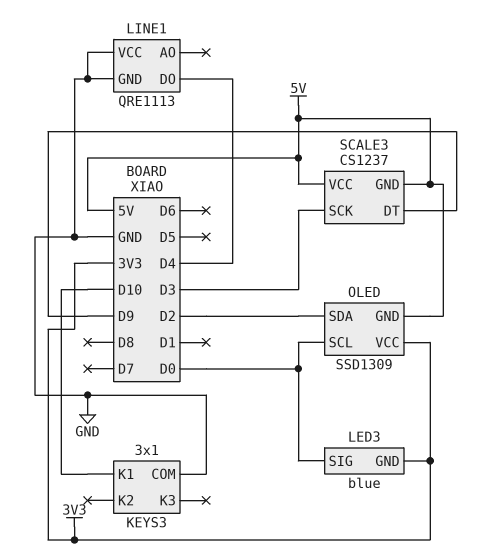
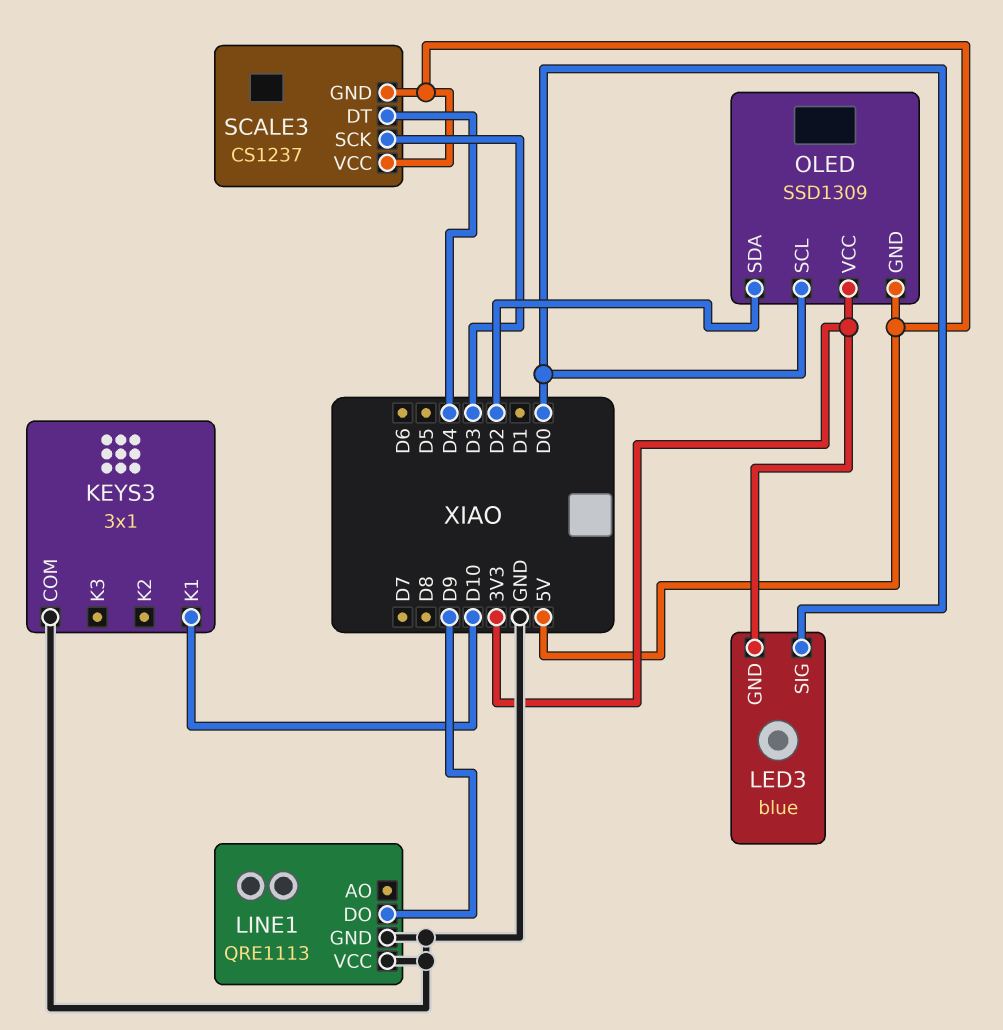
LINE1 pin DO: D4 -> D9
SCALE3 pin DT: D9 -> D4

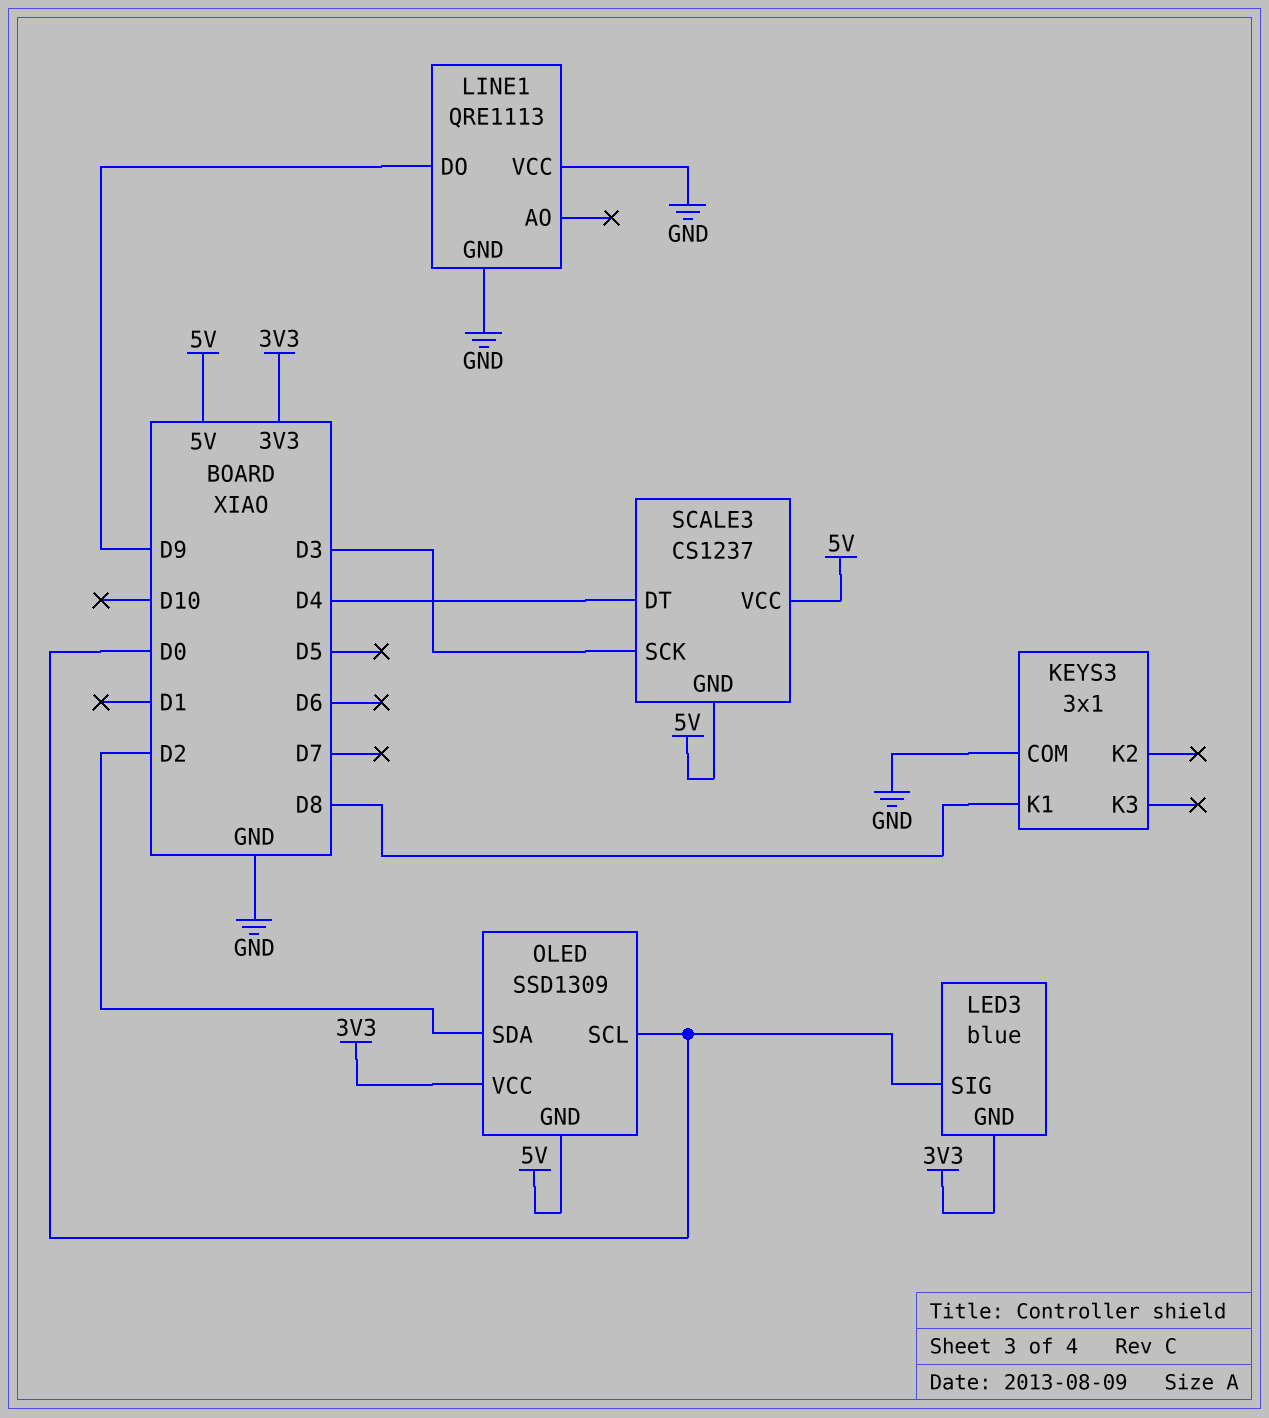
KEYS3 pin K1: D10 -> D8

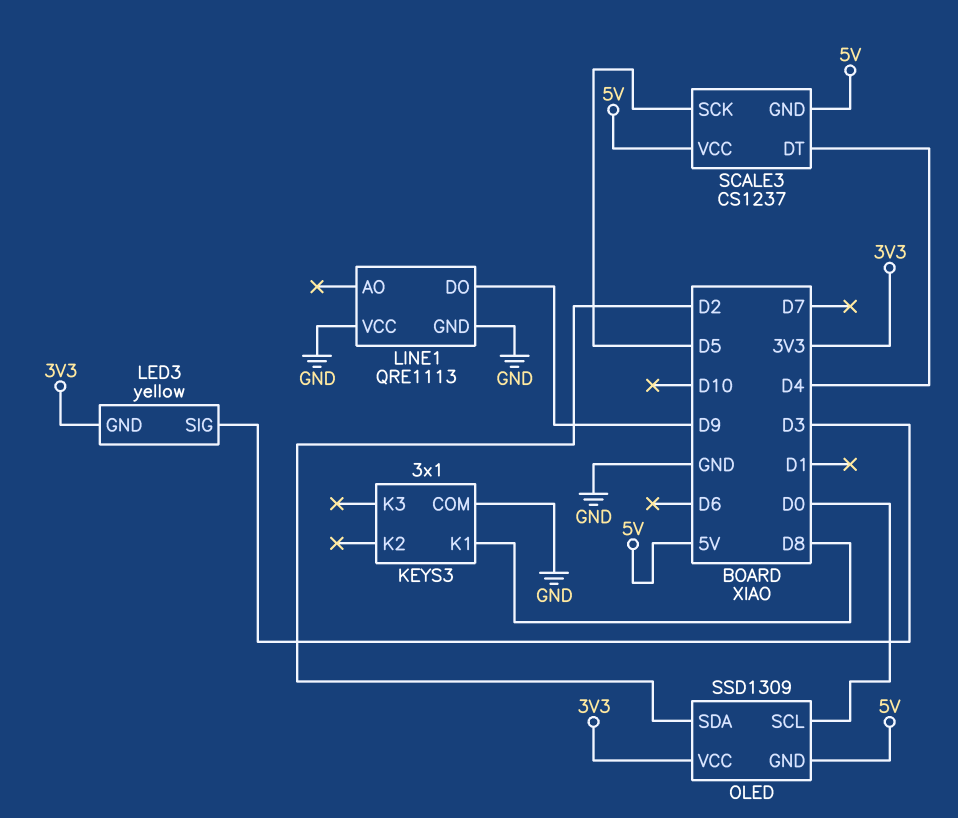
LED3: blue -> yellow
LED3 pin SIG: D0 -> D3
SCALE3 pin SCK: D3 -> D5

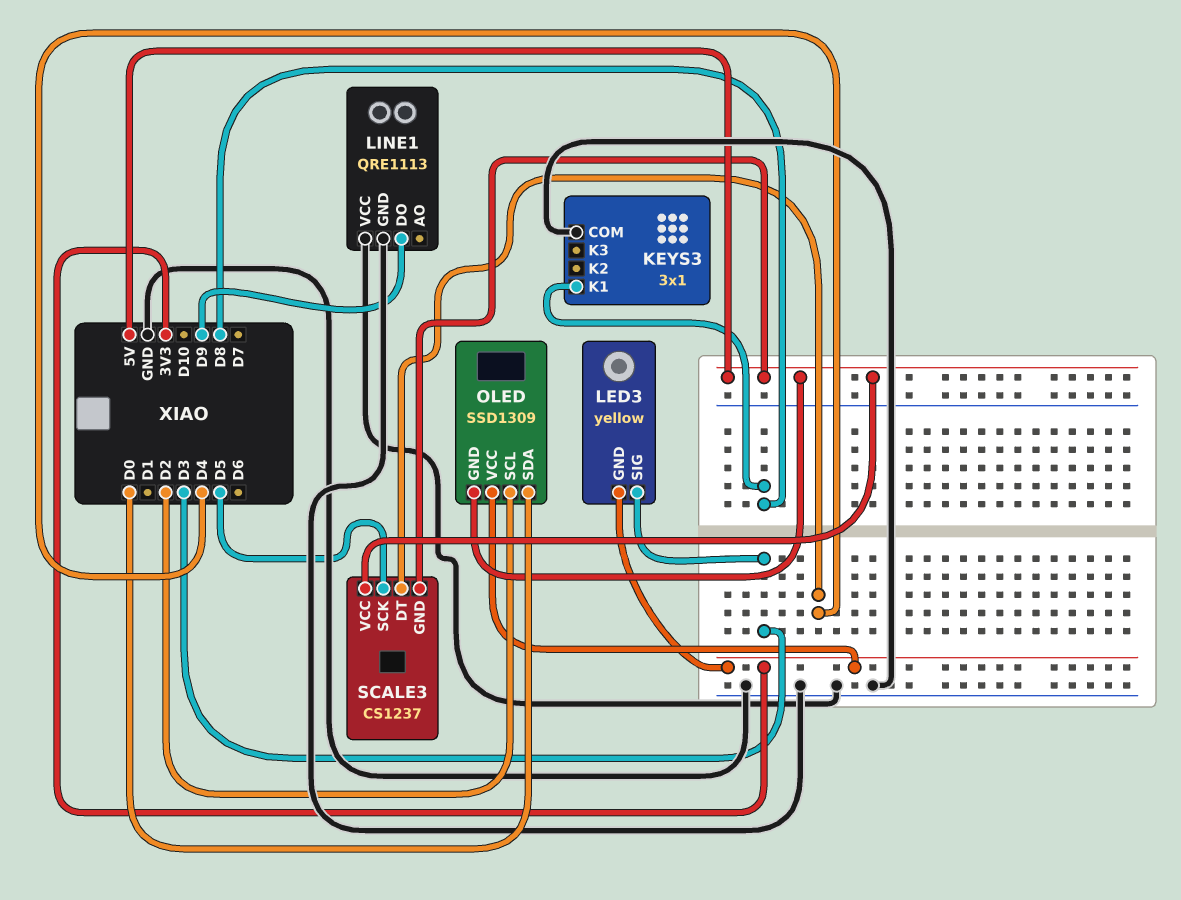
OLED pin SCL: D0 -> D2
OLED pin SDA: D2 -> D0

